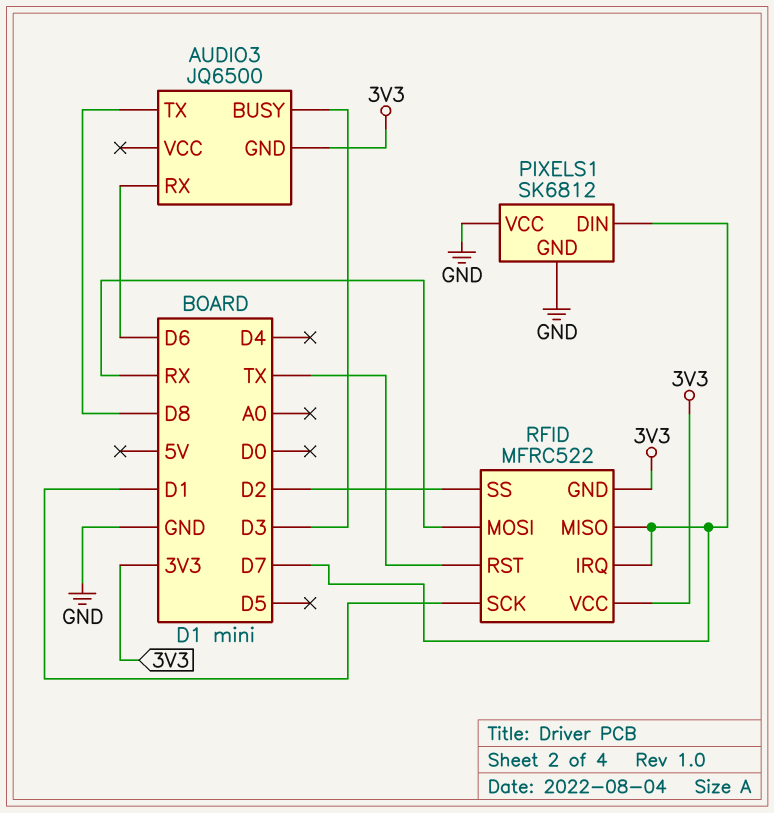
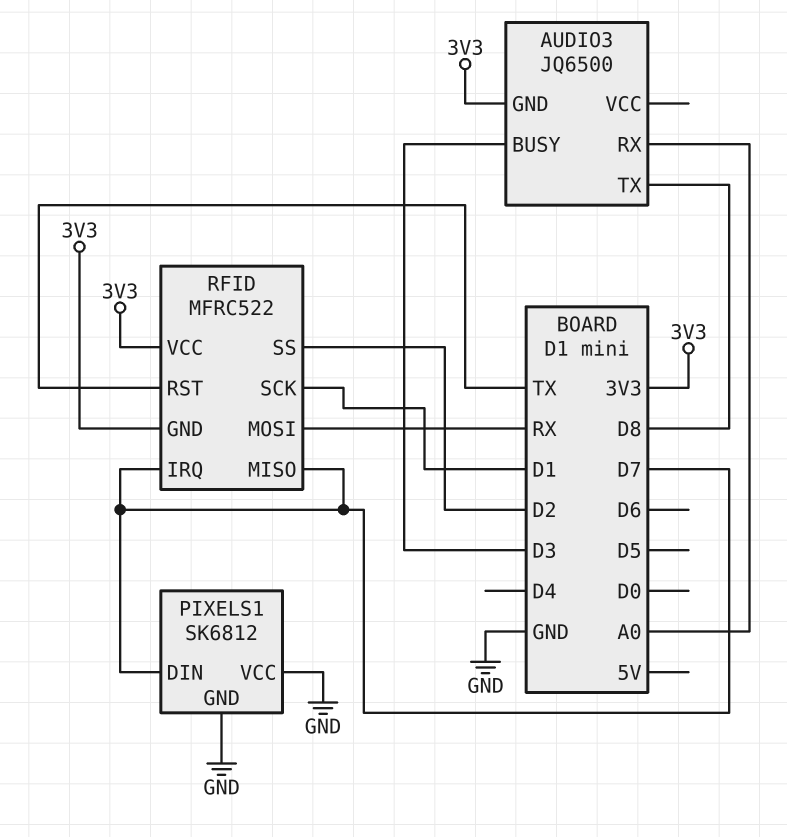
AUDIO3 pin RX: D6 -> A0

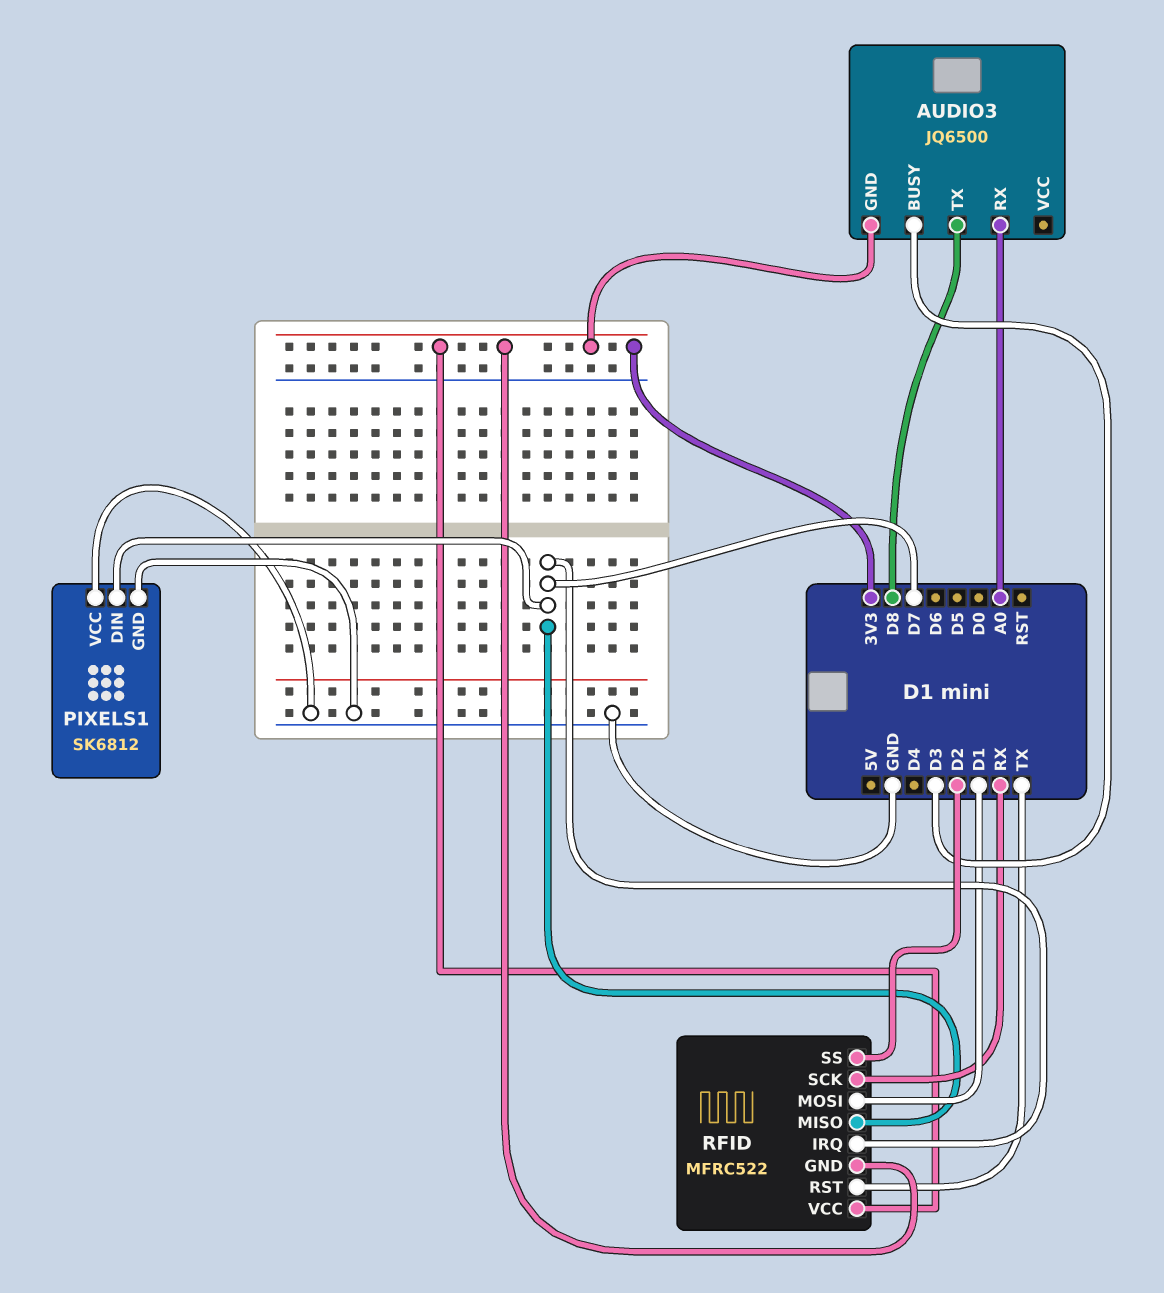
RFID pin MOSI: RX -> D1
RFID pin SCK: D1 -> RX

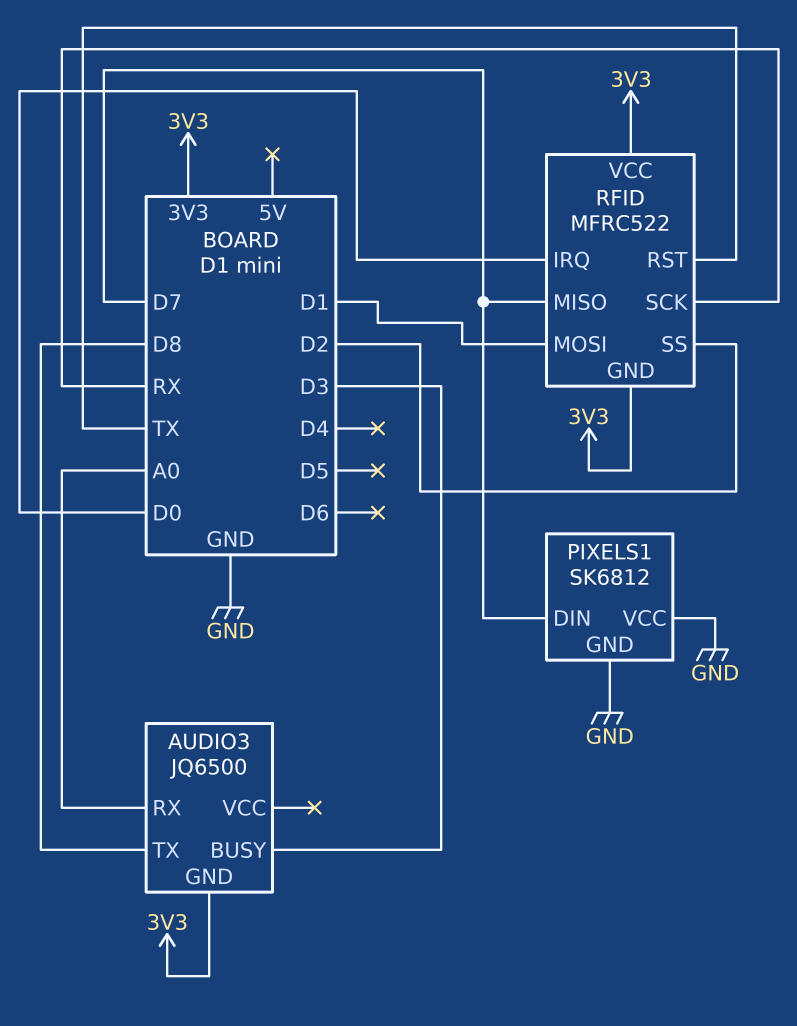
RFID pin IRQ: D7 -> D0

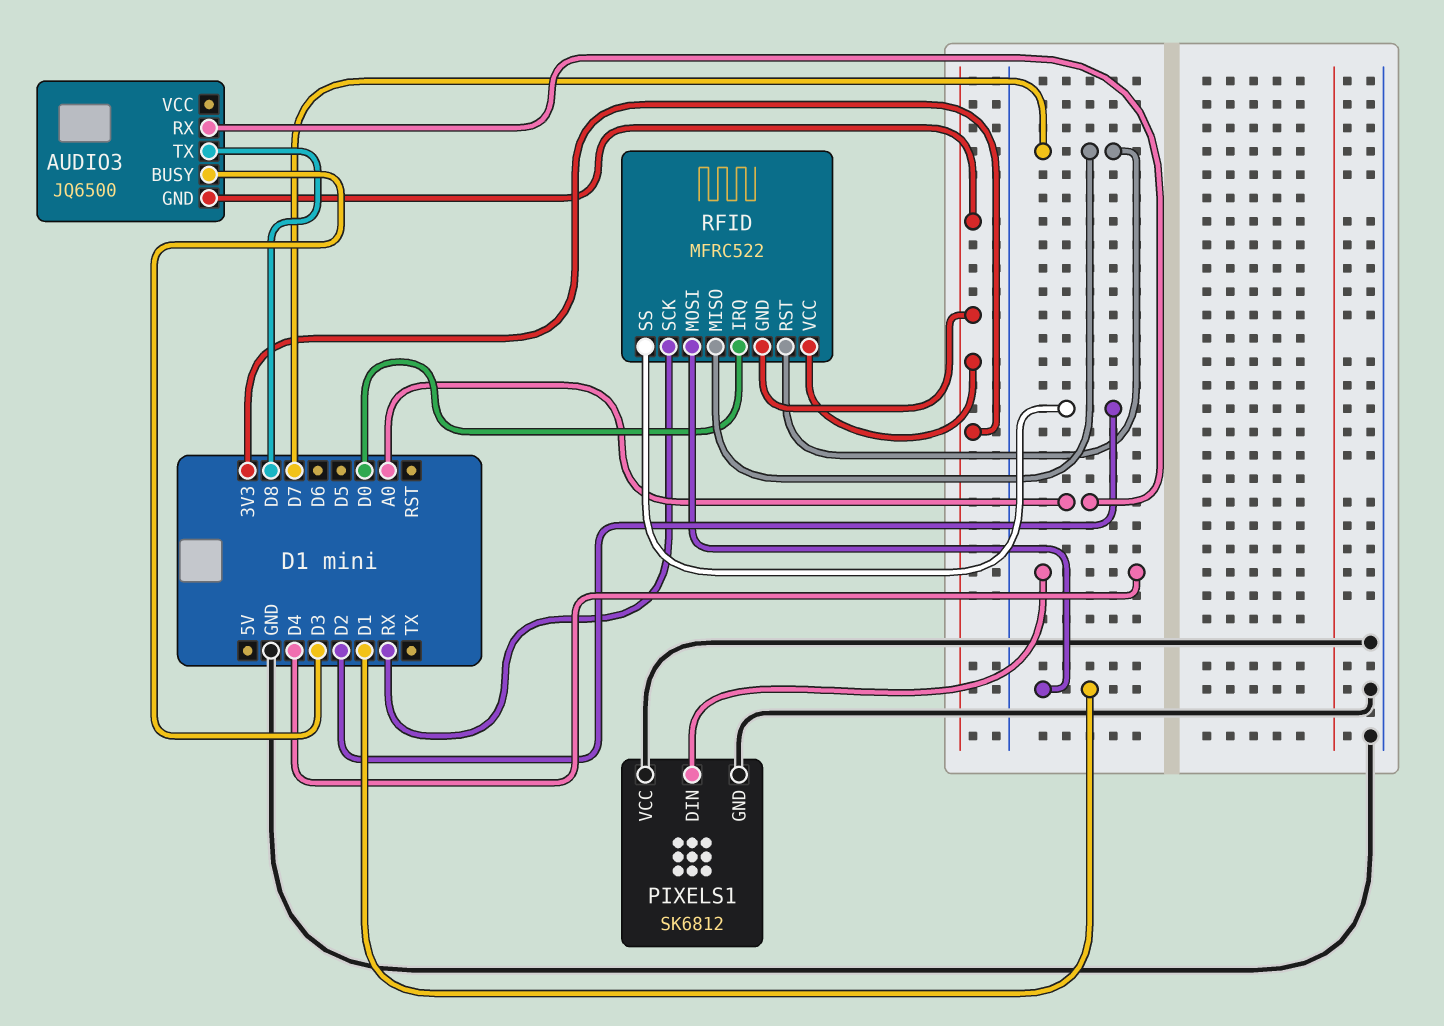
PIXELS1 pin DIN: D7 -> D4
RFID pin RST: TX -> D7

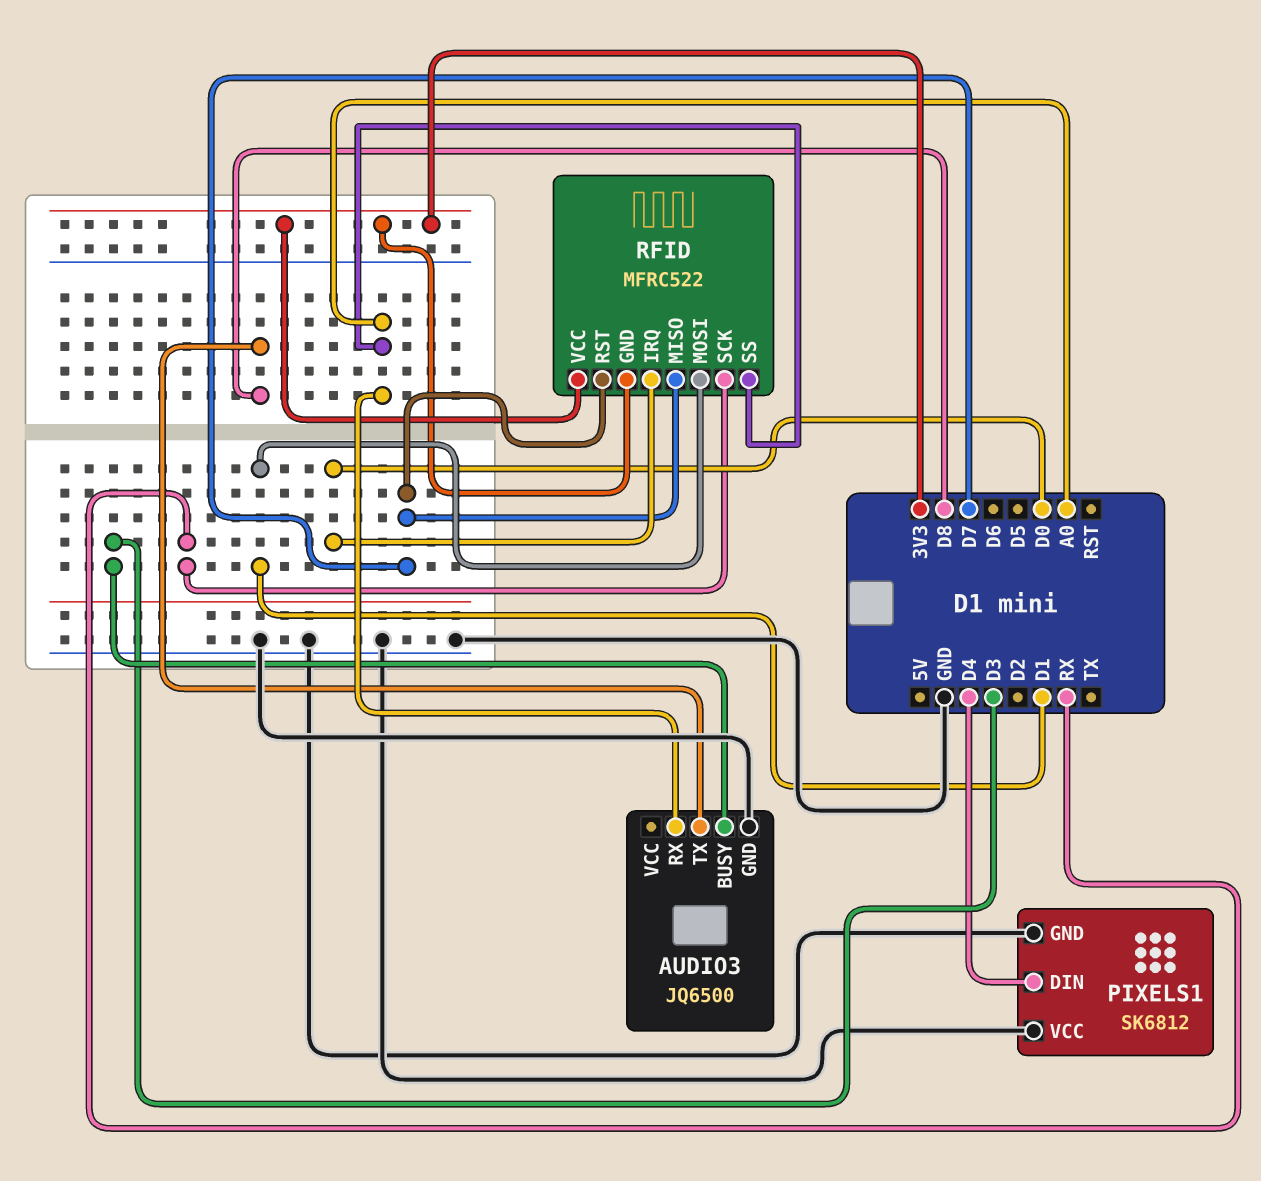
AUDIO3 pin GND: 3V3 -> GND
RFID pin SS: D2 -> A0

